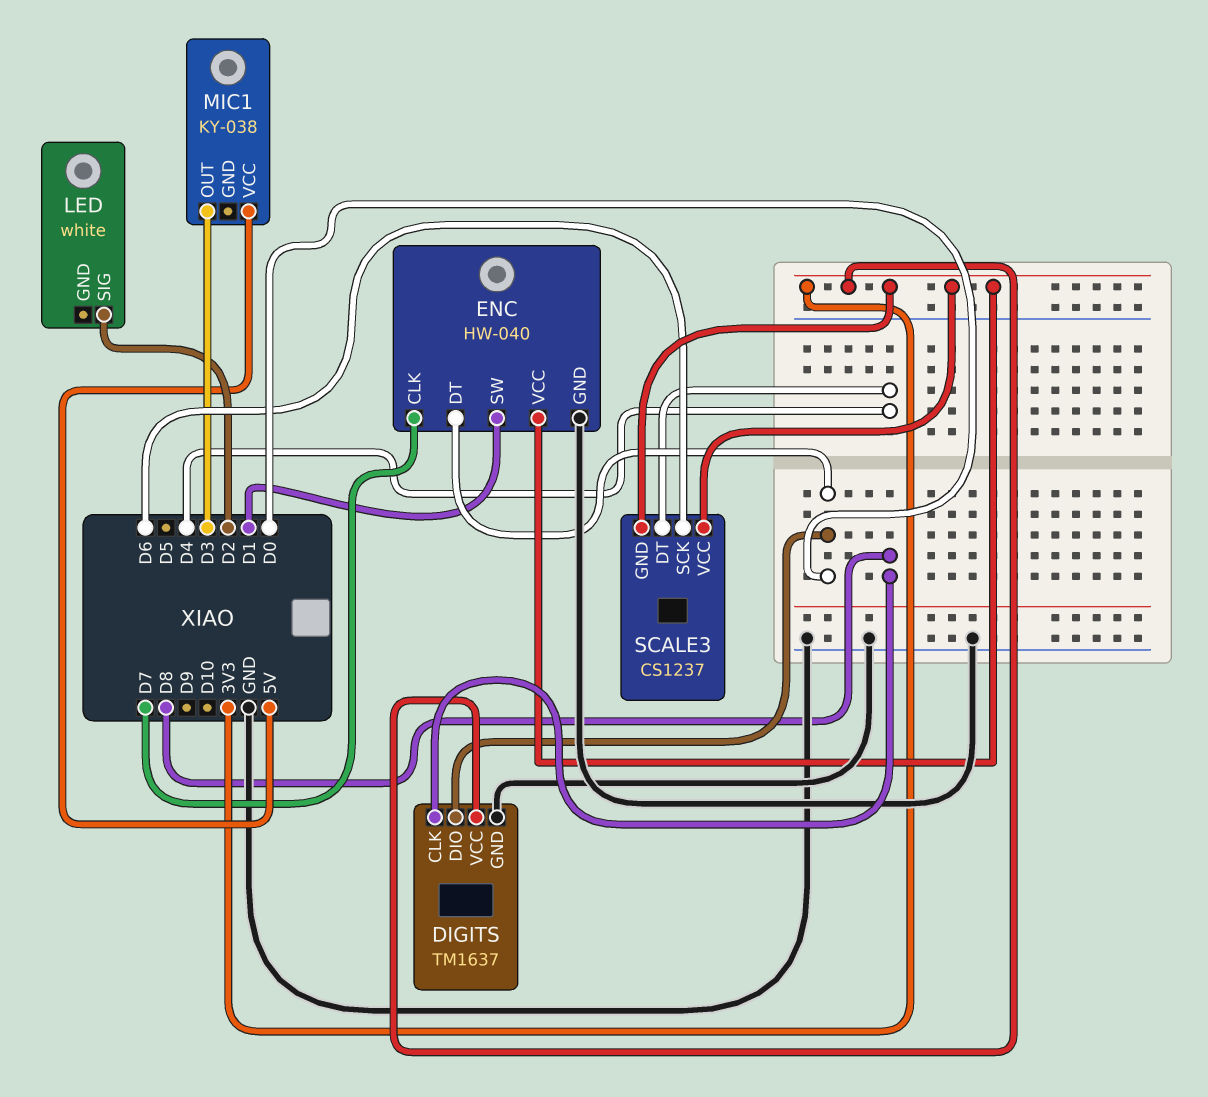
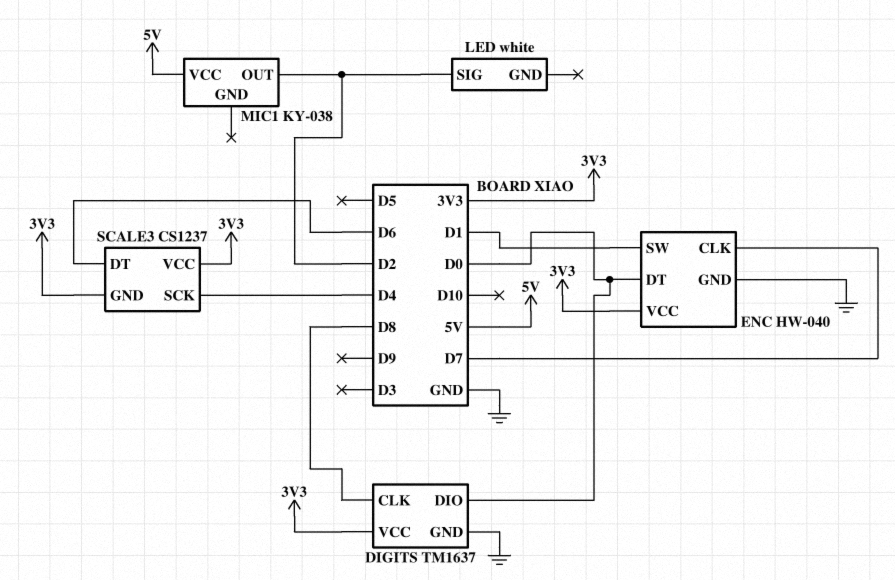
MIC1 pin OUT: D3 -> D2
SCALE3 pin DT: D4 -> D6
SCALE3 pin SCK: D6 -> D4

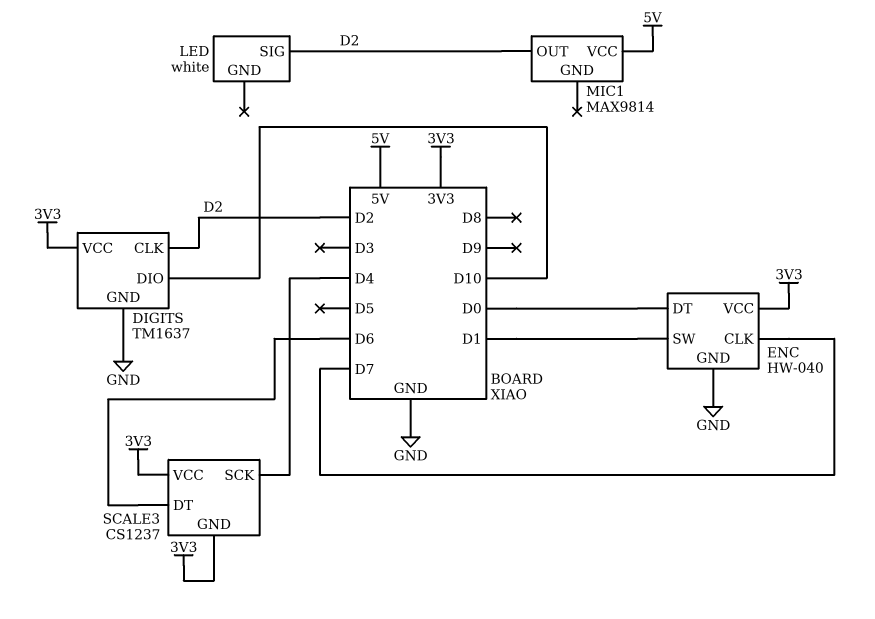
DIGITS pin CLK: D8 -> D2
DIGITS pin DIO: D0 -> D10
MIC1: KY-038 -> MAX9814

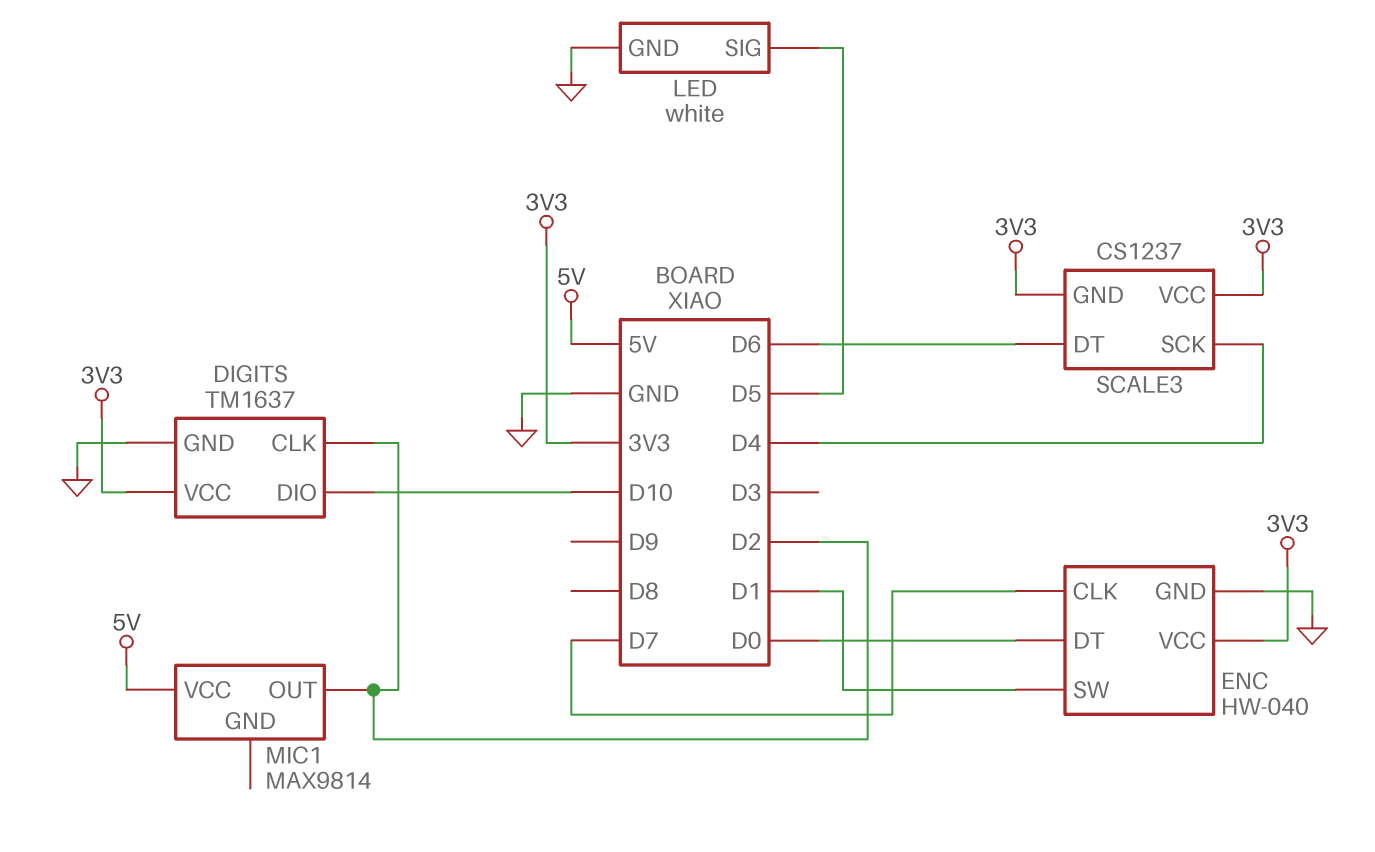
LED pin GND: none -> GND
LED pin SIG: D2 -> D5

